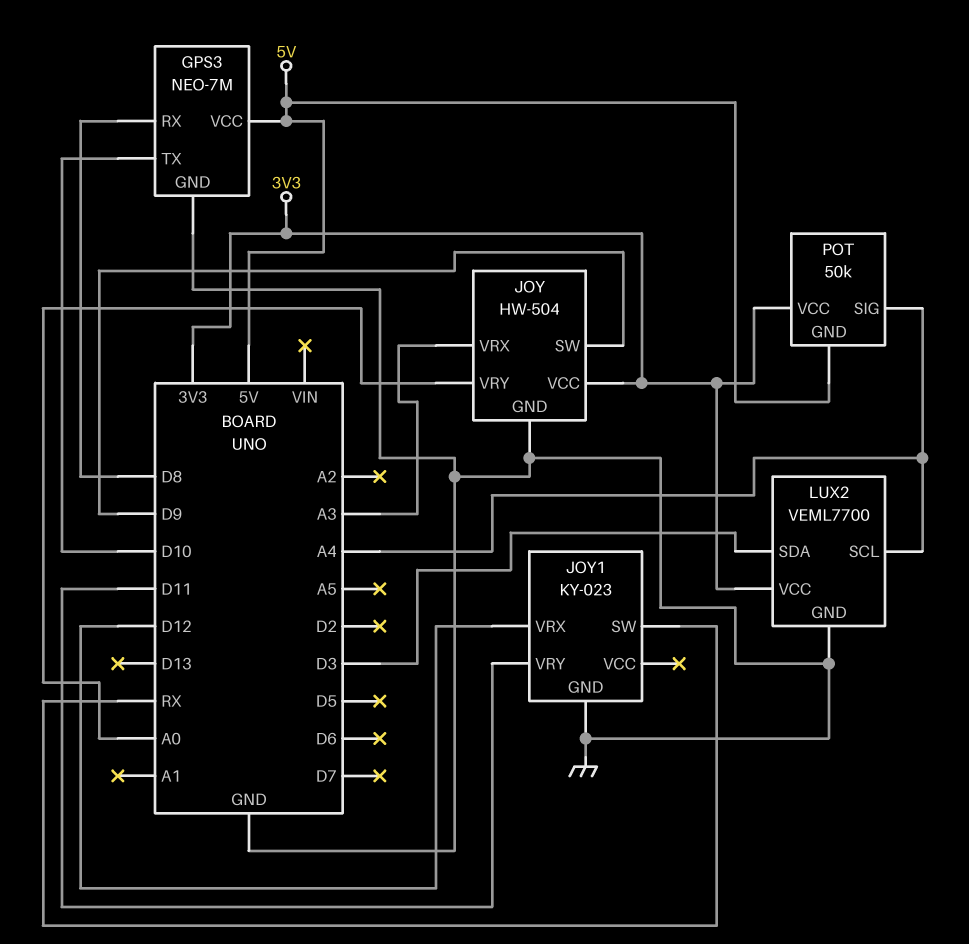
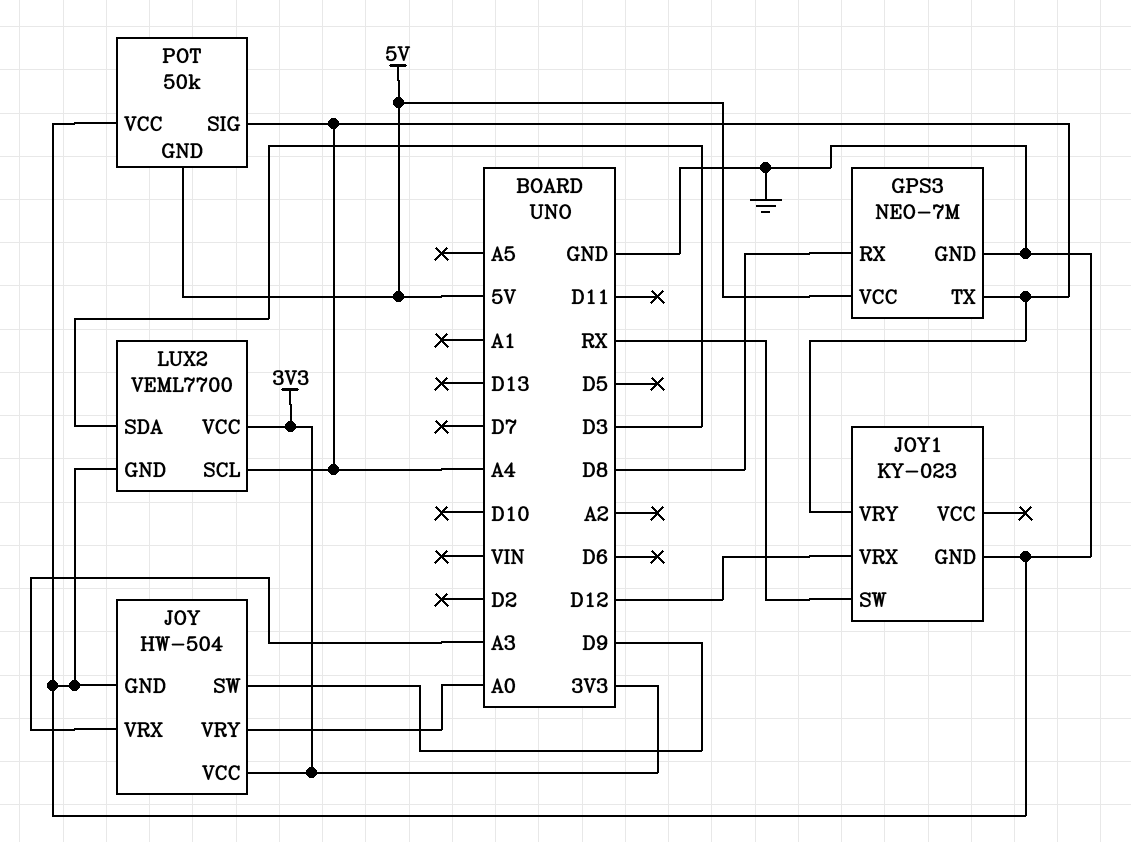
GPS3 pin TX: D10 -> A4
JOY1 pin VRY: D11 -> A4
POT pin VCC: 3V3 -> GND

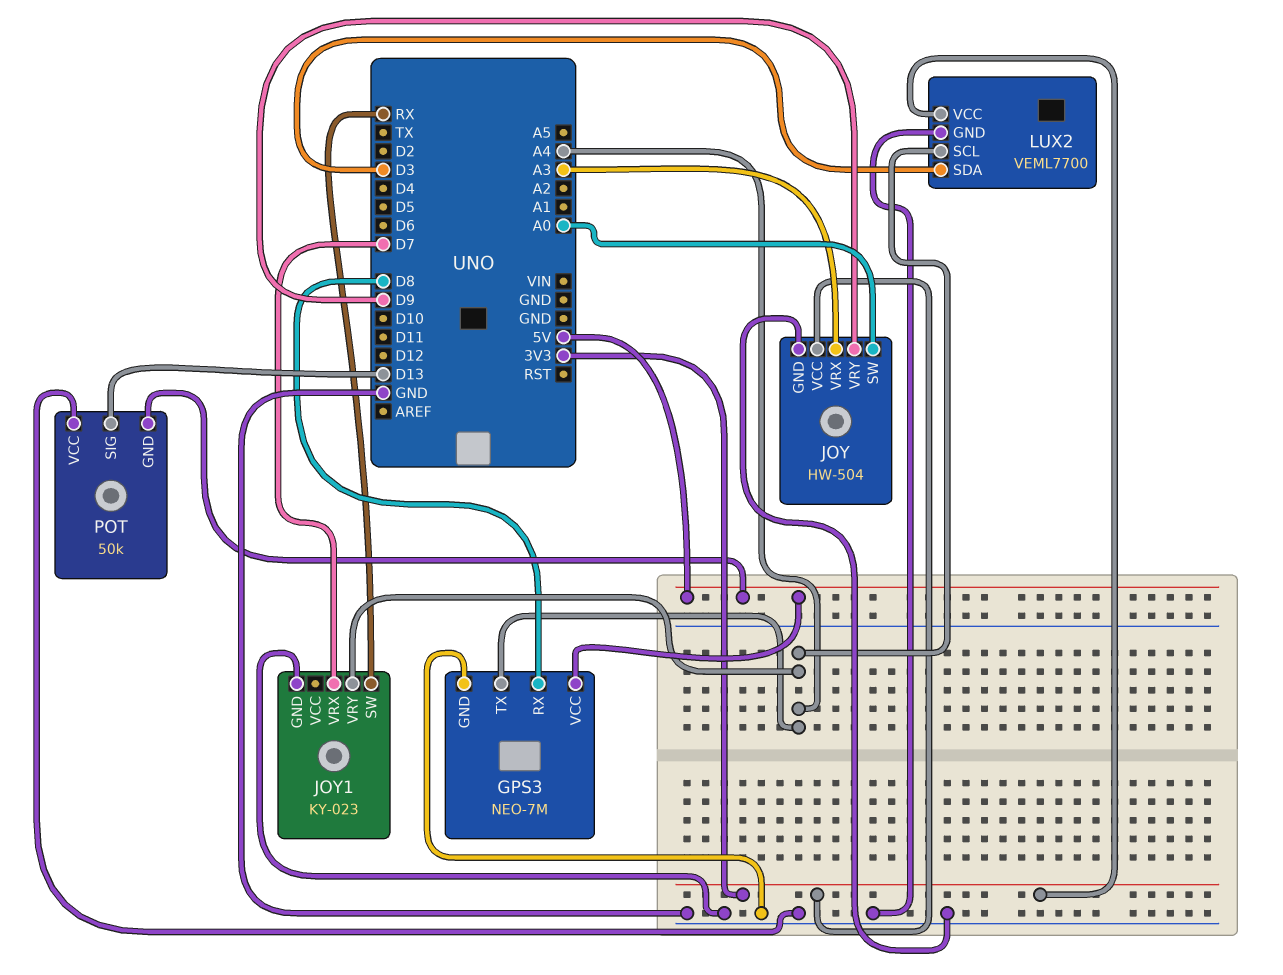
JOY pin SW: D9 -> A0
JOY pin VRY: A0 -> D9
JOY1 pin VRX: D12 -> D7
POT pin SIG: A4 -> D13

